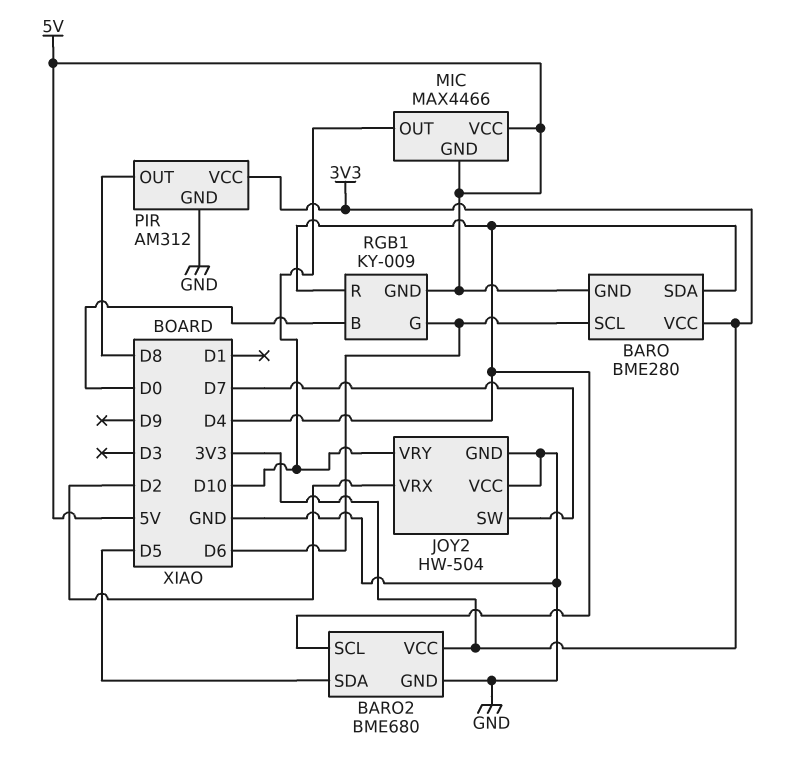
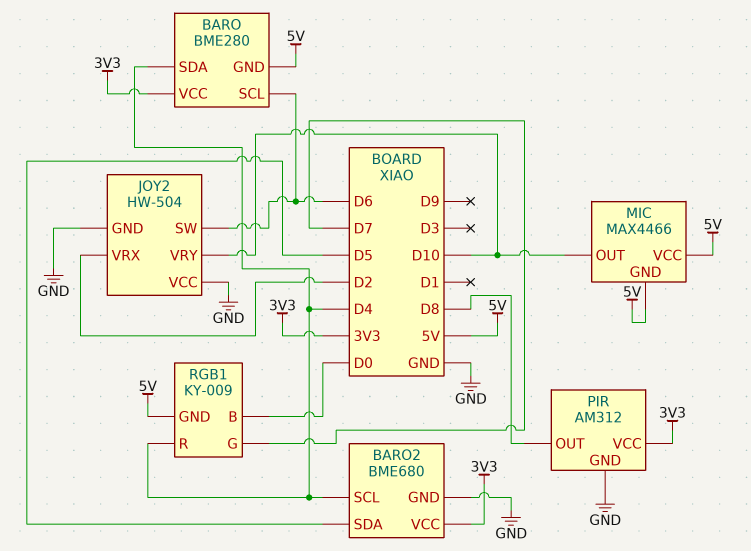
JOY2 pin SW: D7 -> D6
RGB1 pin G: D6 -> D7

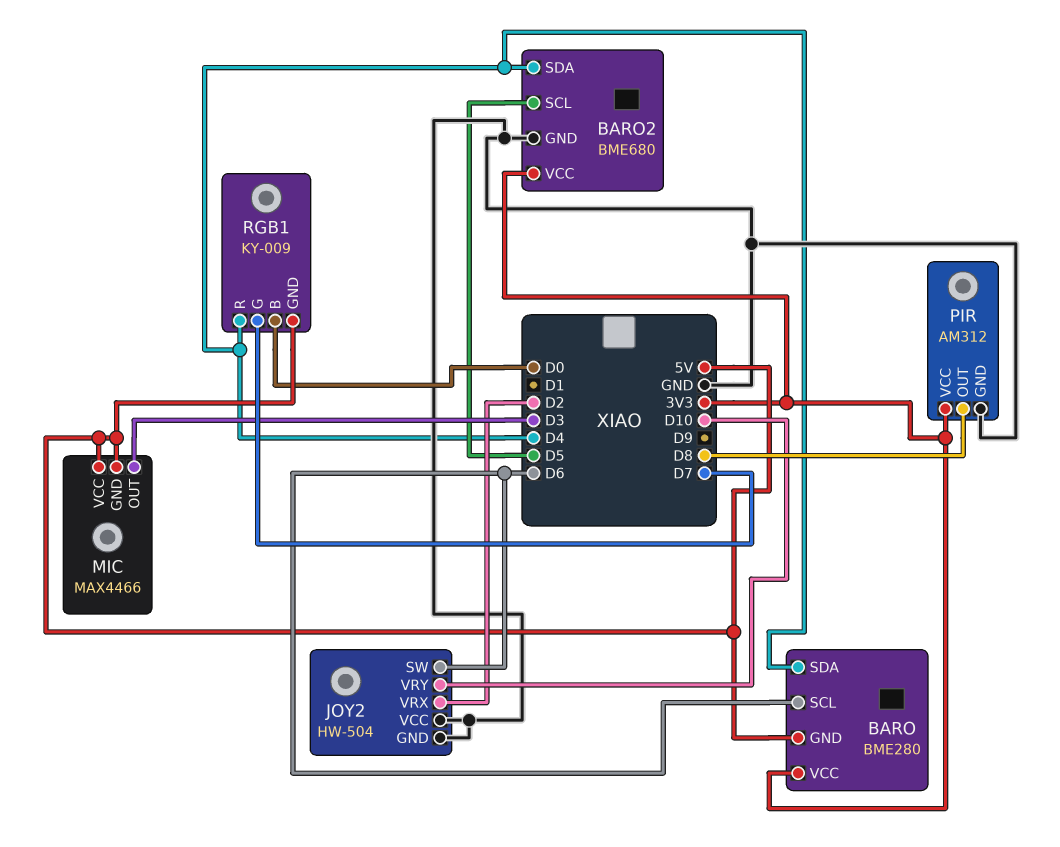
BARO2 pin SCL: D4 -> D5
BARO2 pin SDA: D5 -> D4
MIC pin OUT: D10 -> D3

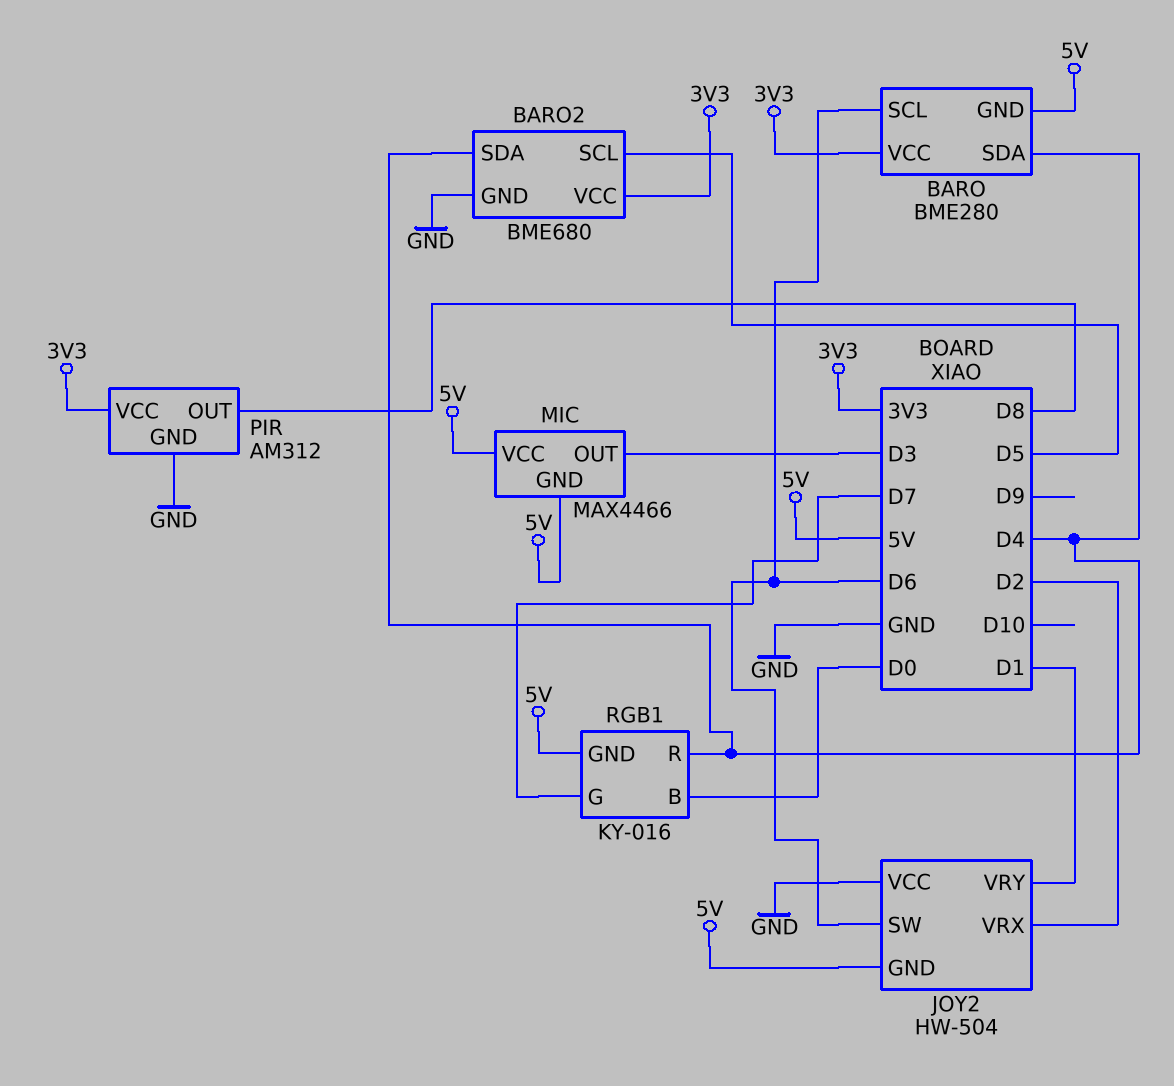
JOY2 pin GND: GND -> 5V
JOY2 pin VRY: D10 -> D1
RGB1: KY-009 -> KY-016

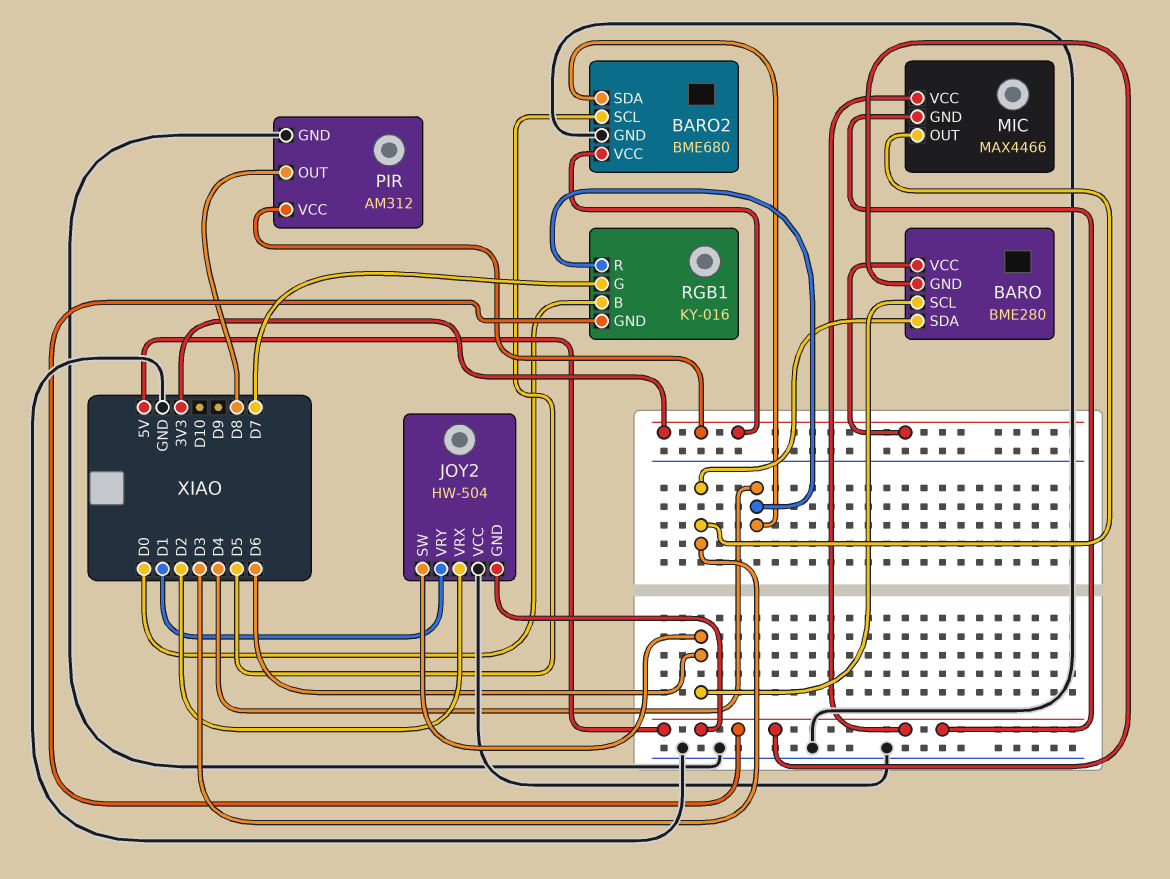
BARO pin SDA: D4 -> D3

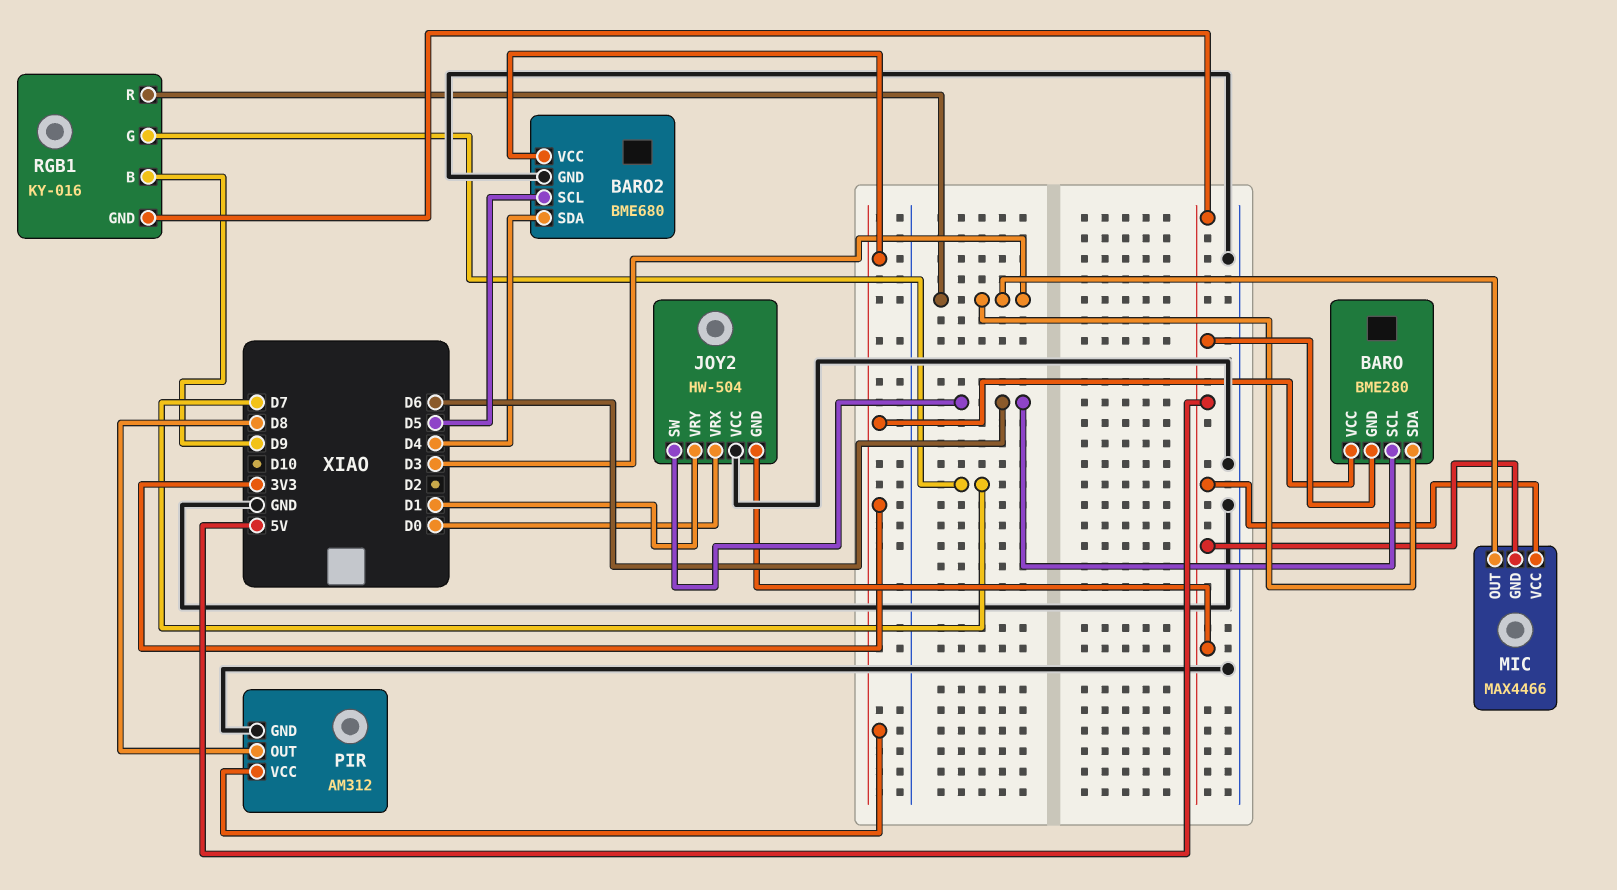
JOY2 pin VRX: D2 -> D0
RGB1 pin B: D0 -> D9
RGB1 pin R: D4 -> D3

